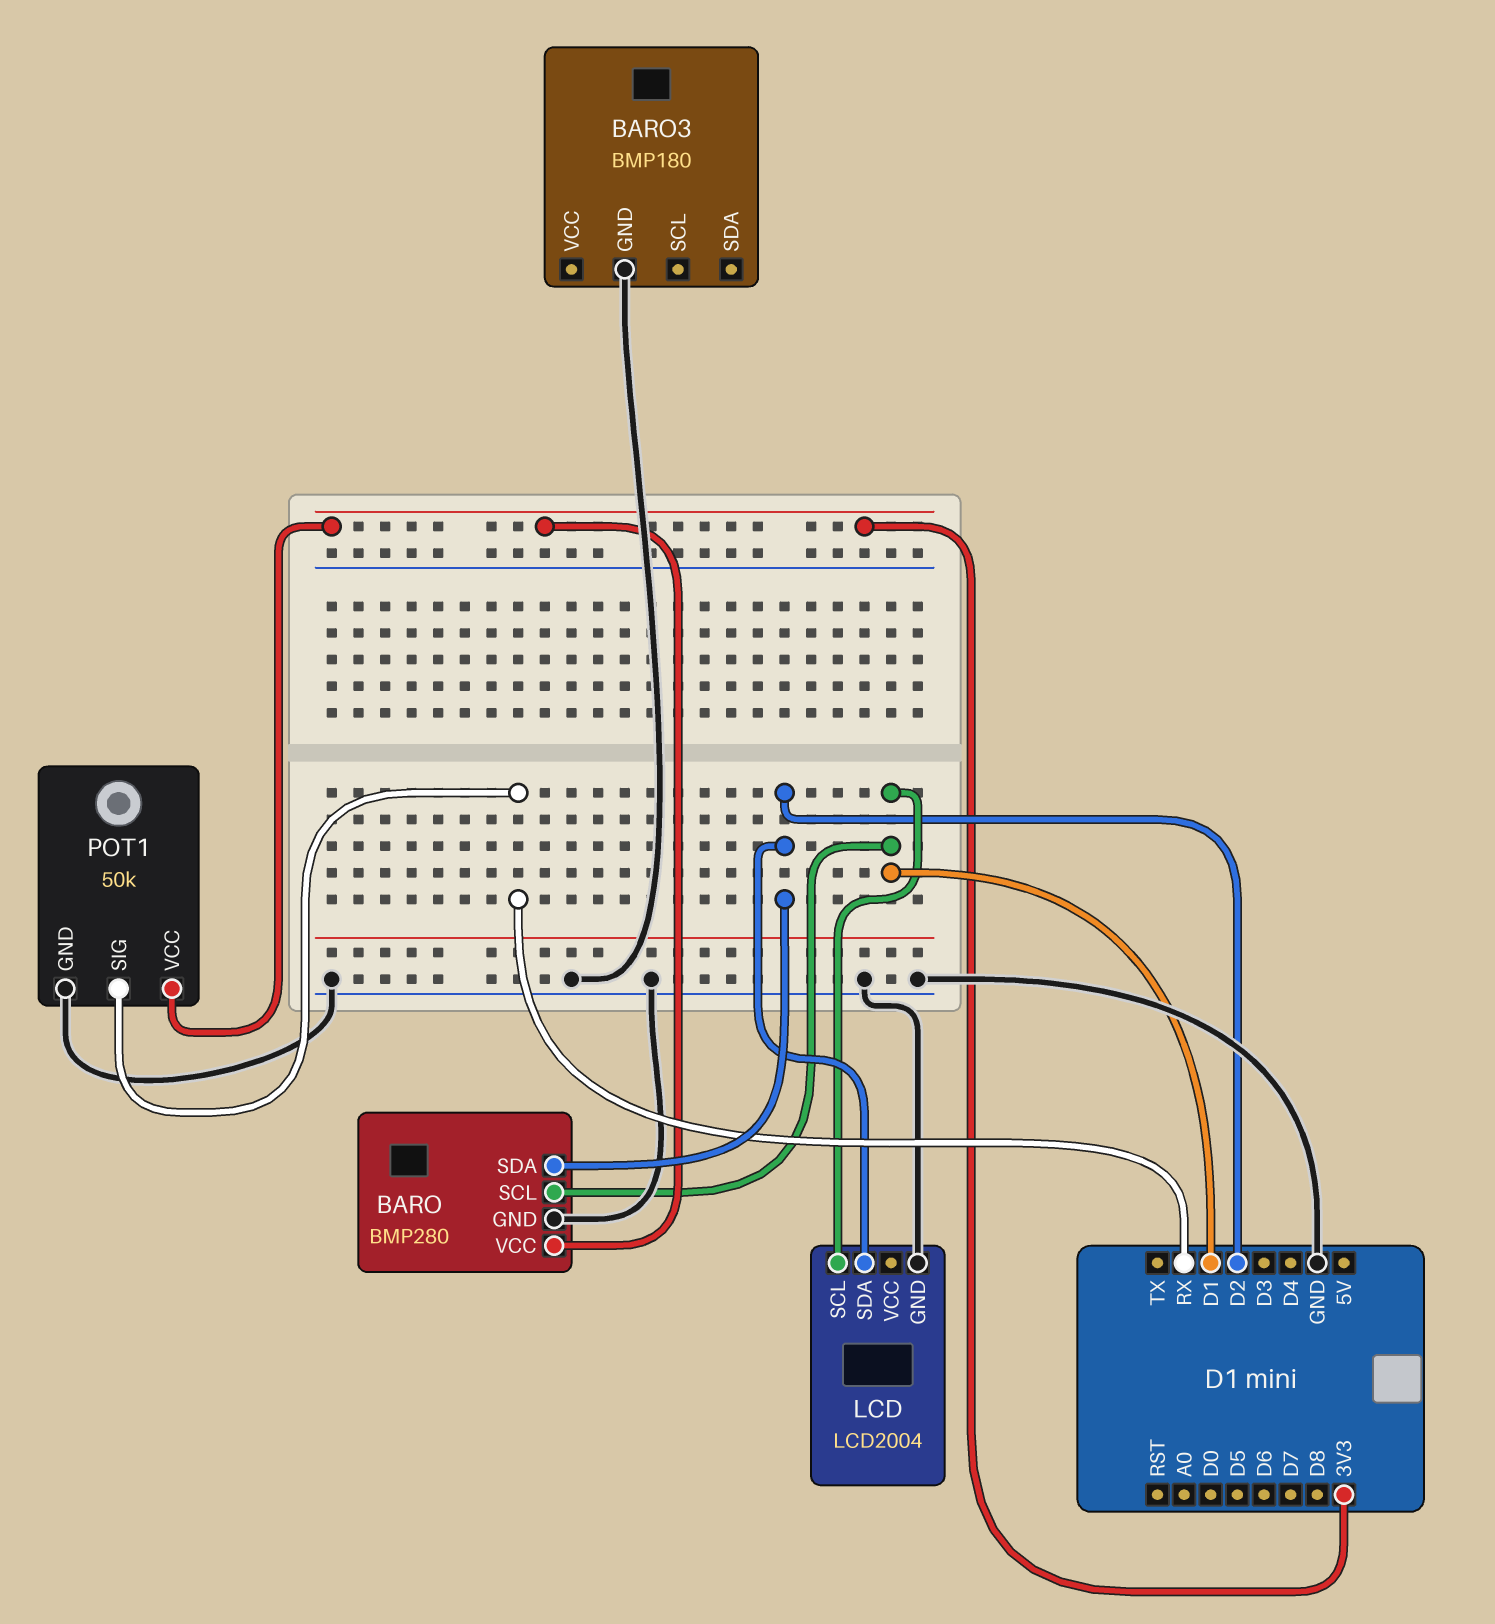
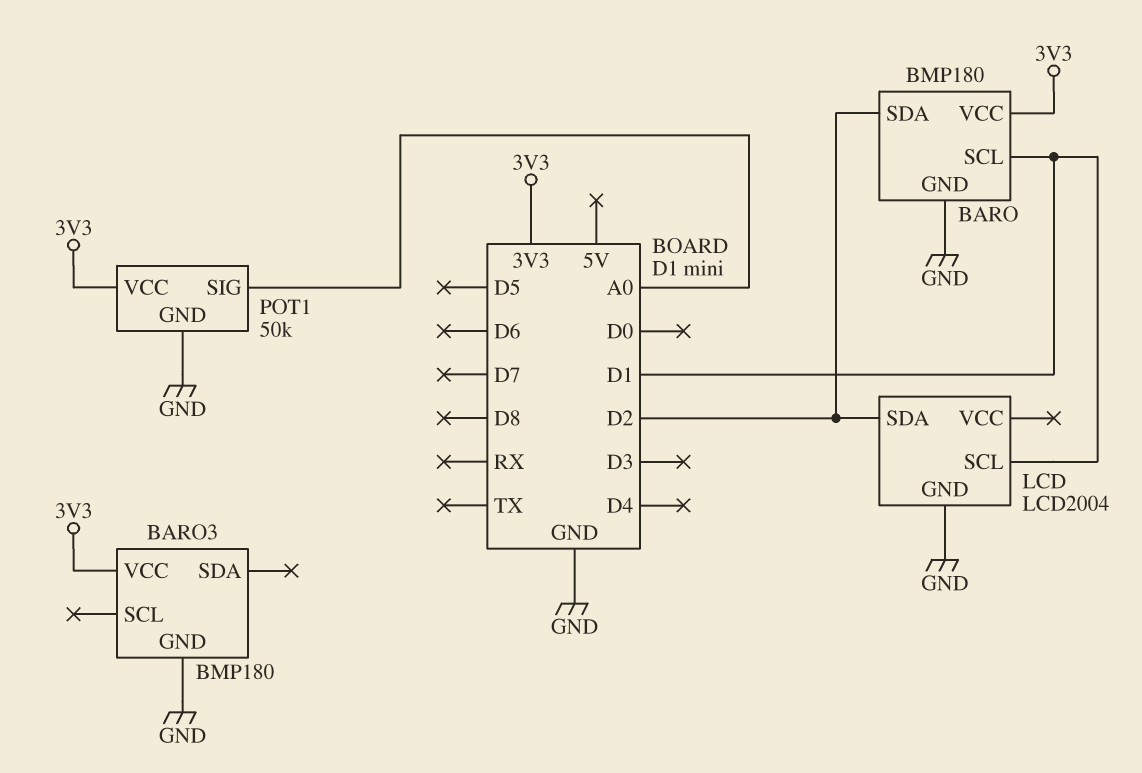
BARO: BMP280 -> BMP180
BARO3 pin VCC: none -> 3V3
POT1 pin SIG: RX -> A0

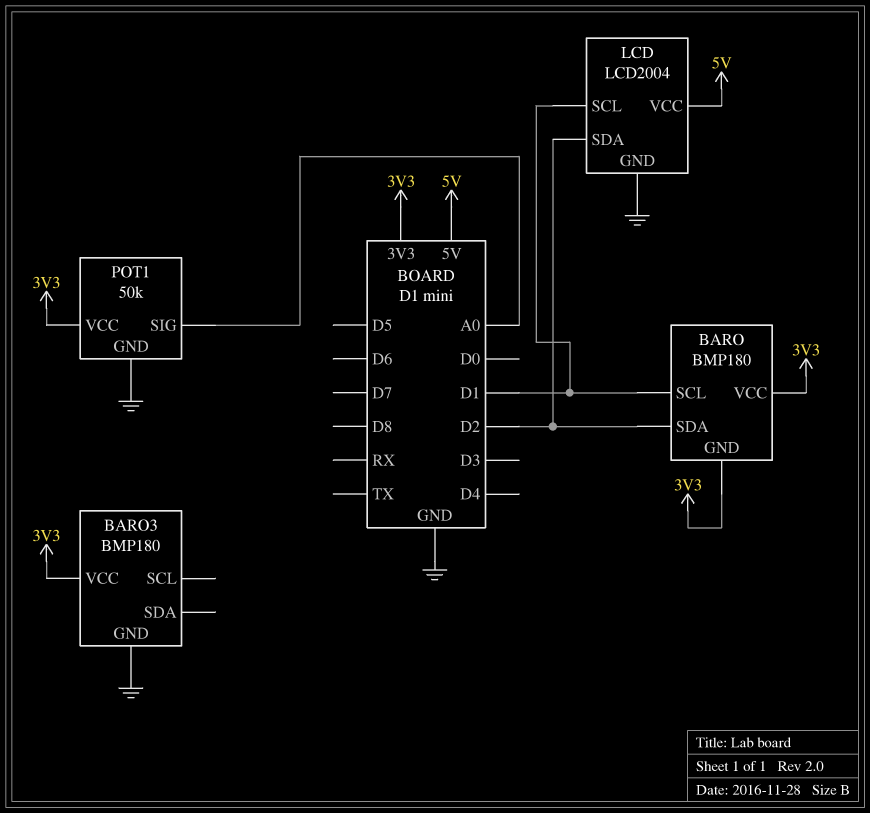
BARO pin GND: GND -> 3V3
LCD pin VCC: none -> 5V

